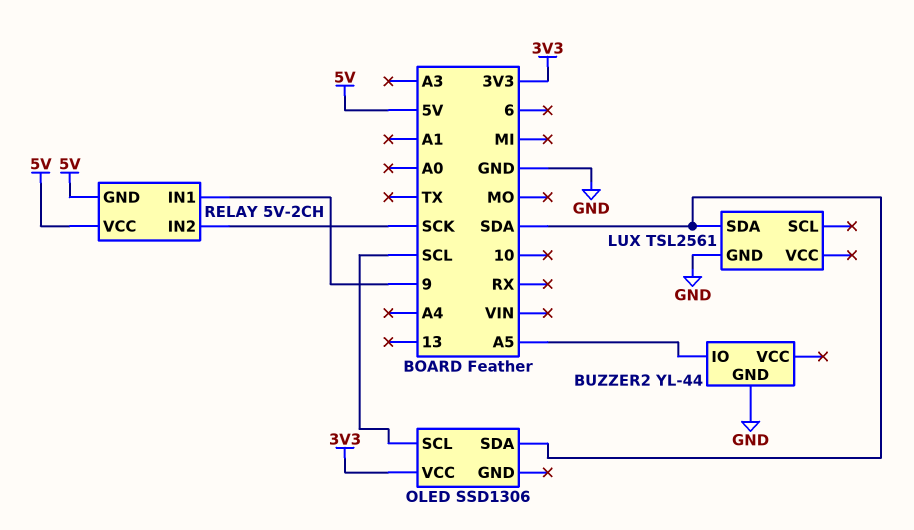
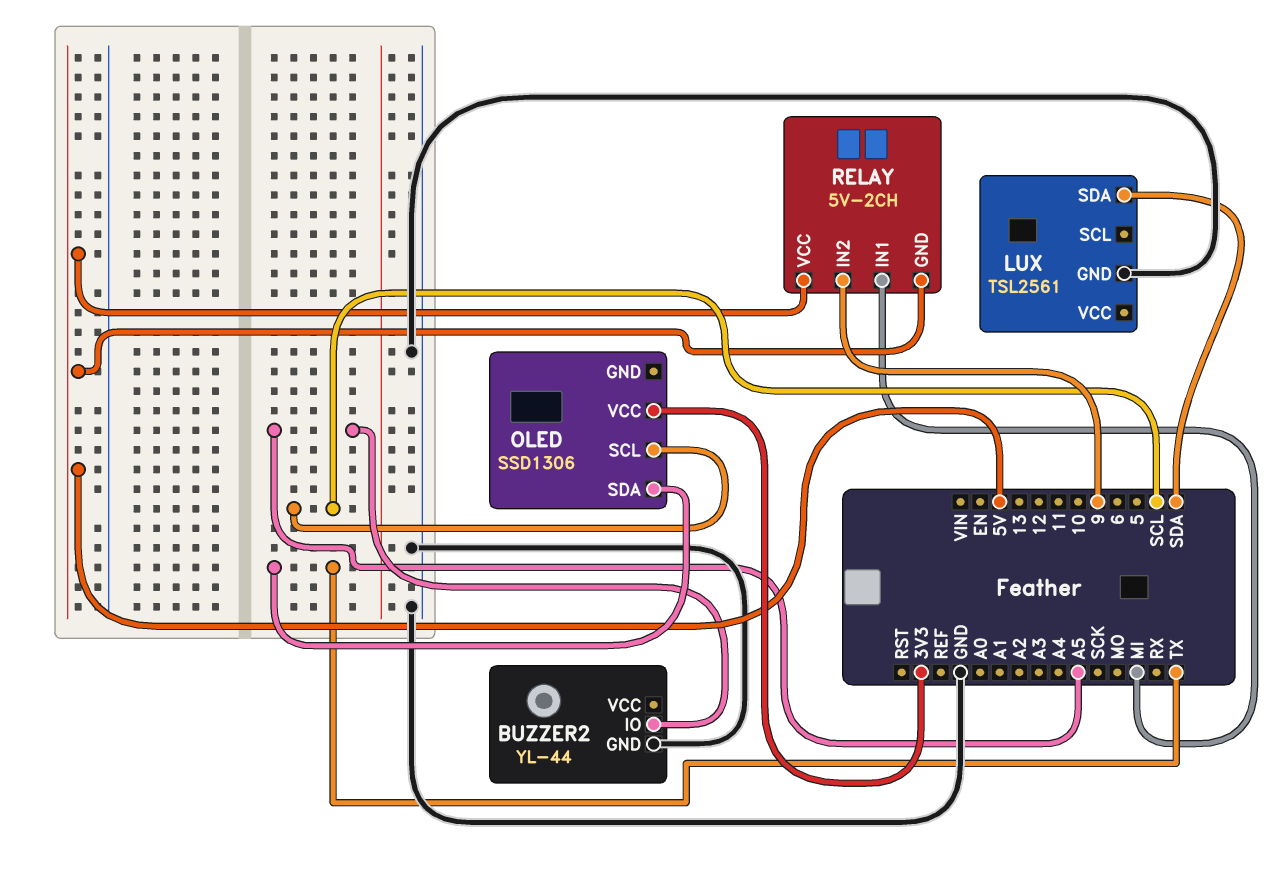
OLED pin SDA: SDA -> TX
RELAY pin IN1: 9 -> MI
RELAY pin IN2: SCK -> 9

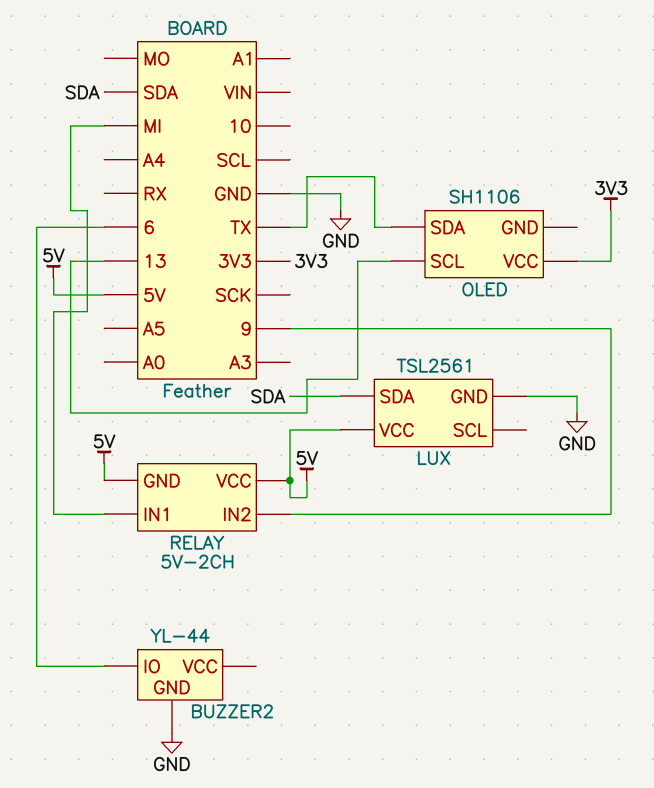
BUZZER2 pin IO: A5 -> 6
LUX pin VCC: none -> 5V
OLED: SSD1306 -> SH1106
OLED pin SCL: SCL -> 13

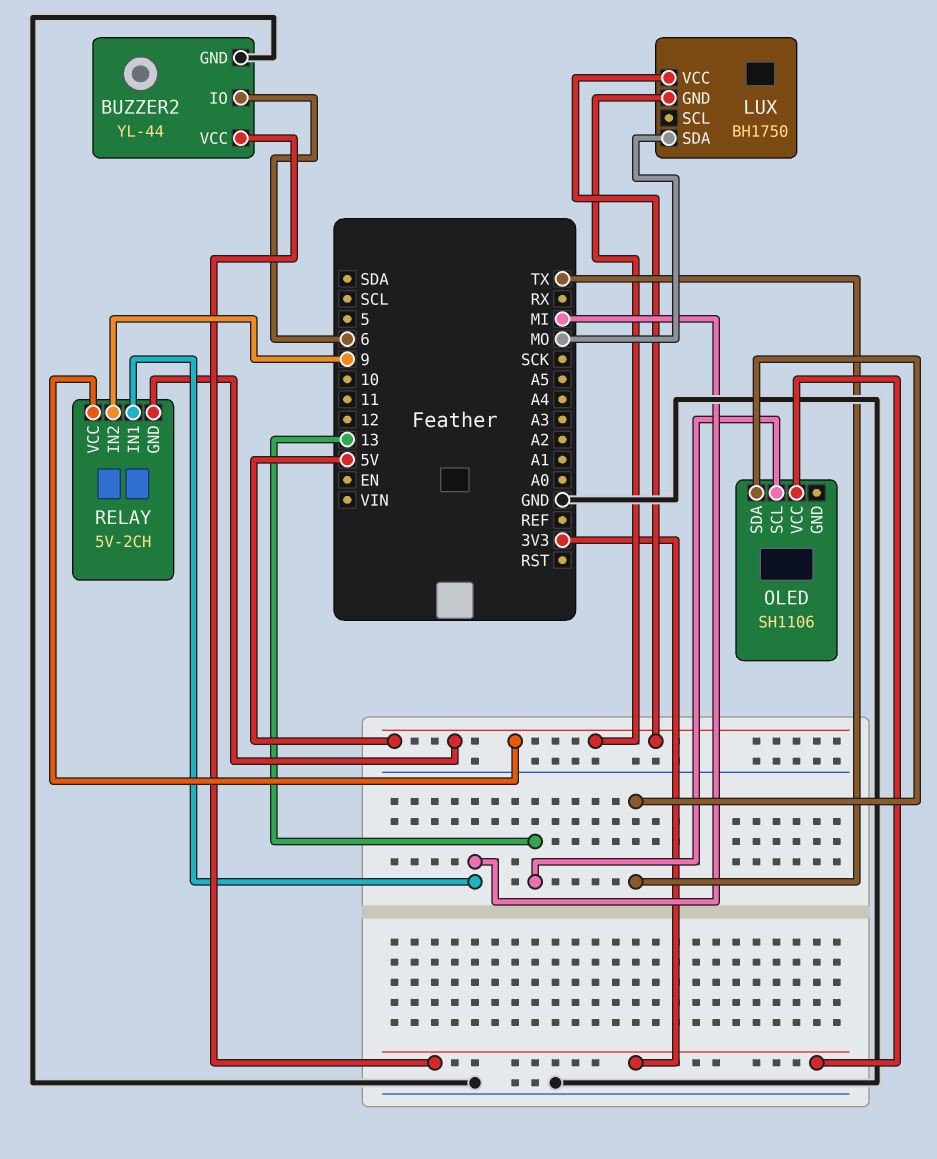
BUZZER2 pin VCC: none -> 3V3
LUX: TSL2561 -> BH1750
LUX pin GND: GND -> 5V
LUX pin SDA: SDA -> MO

